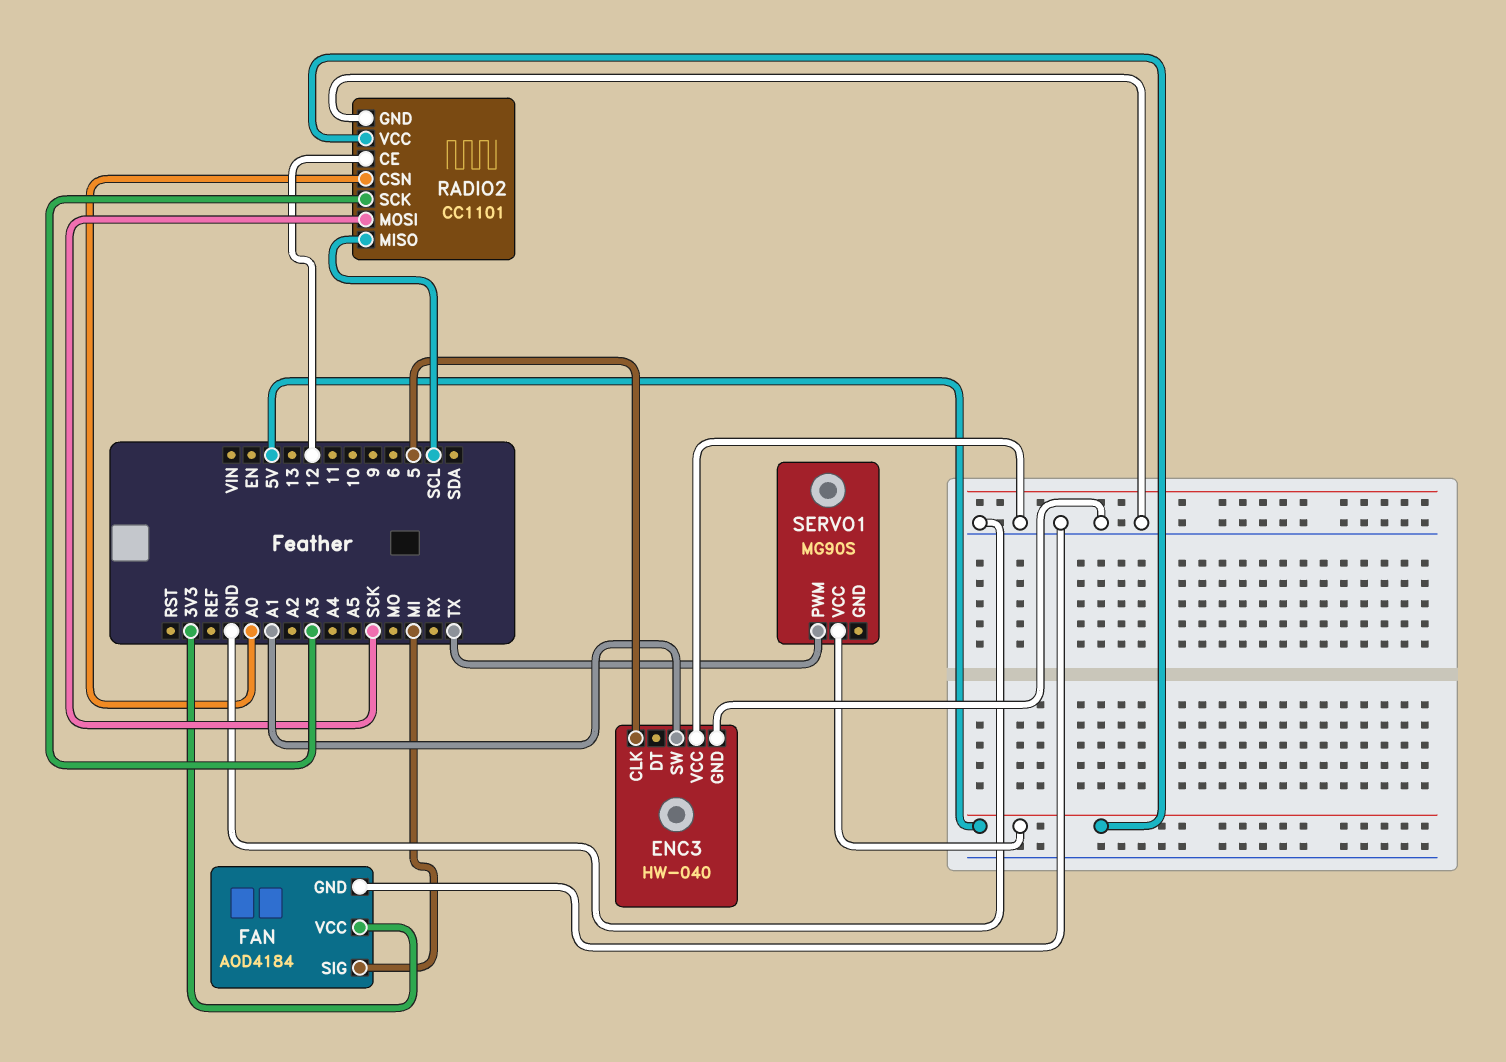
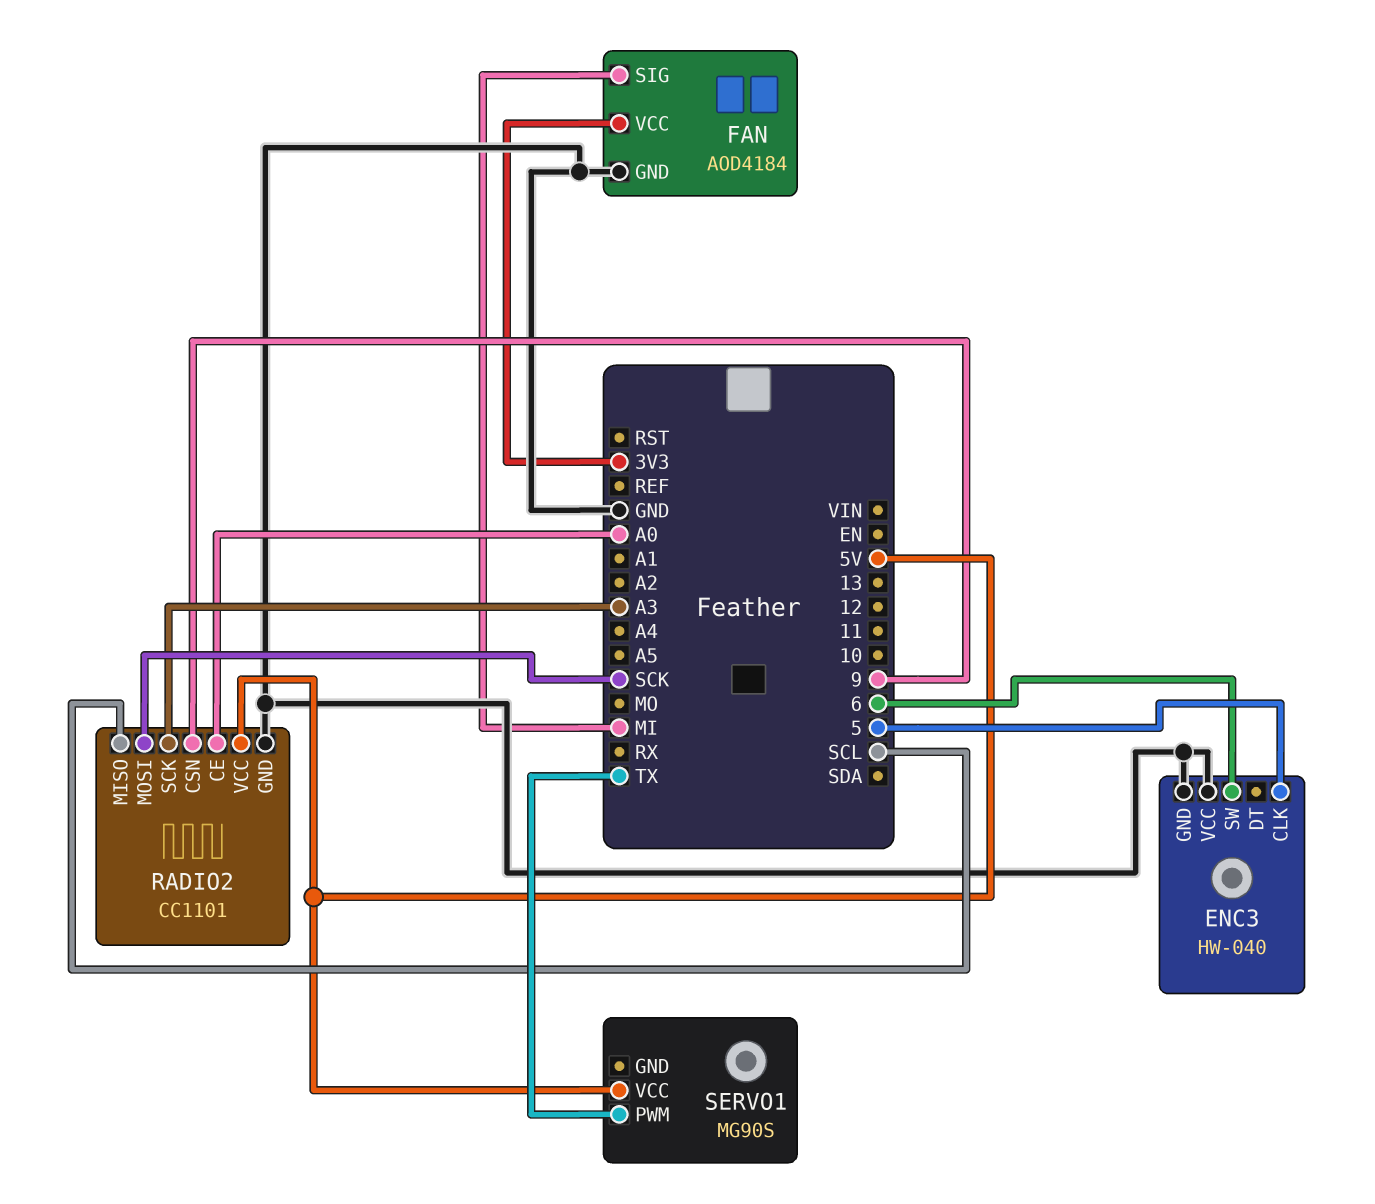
ENC3 pin SW: A1 -> 6
RADIO2 pin CE: 12 -> A0
RADIO2 pin CSN: A0 -> 9

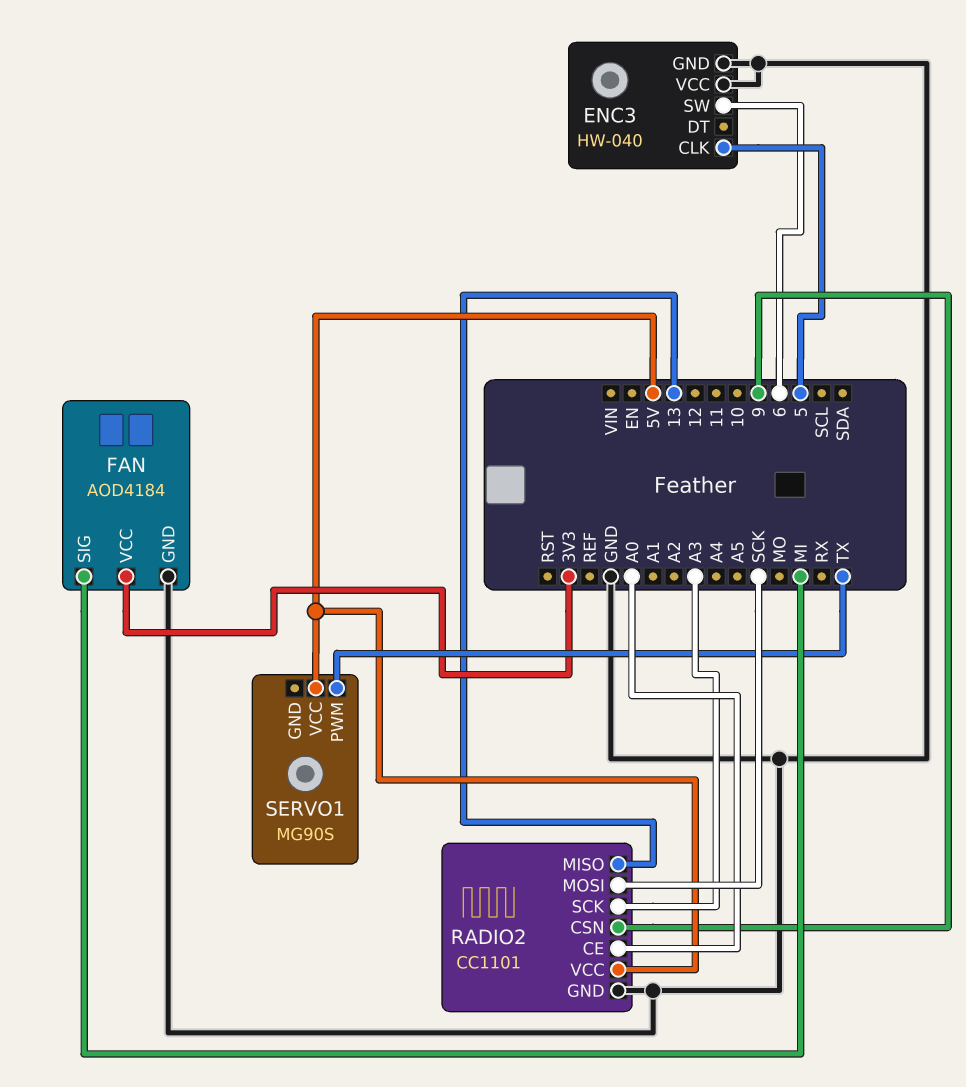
RADIO2 pin MISO: SCL -> 13

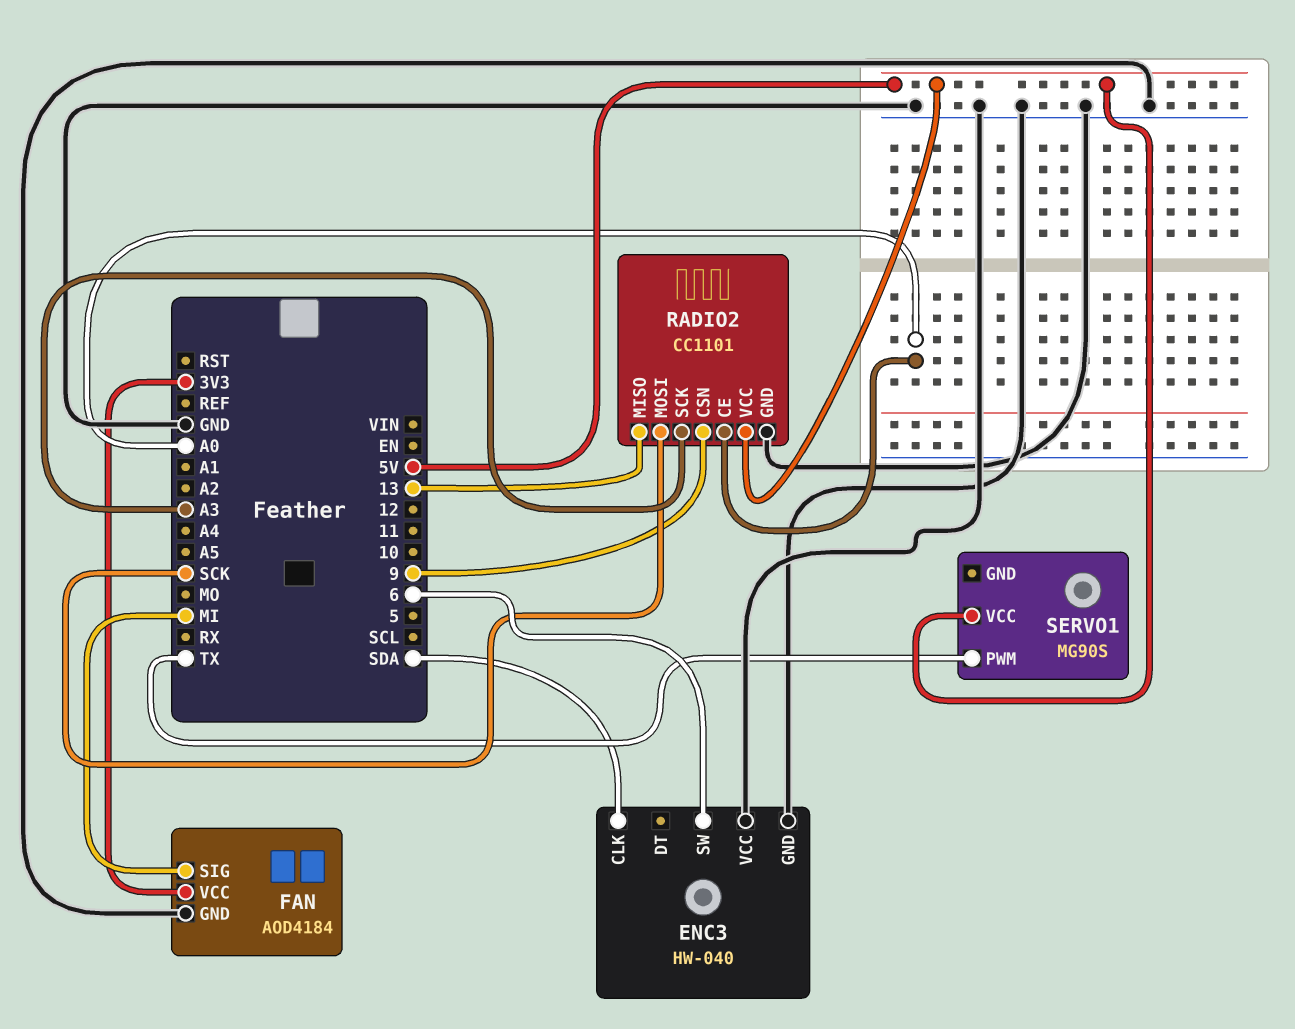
ENC3 pin CLK: 5 -> SDA

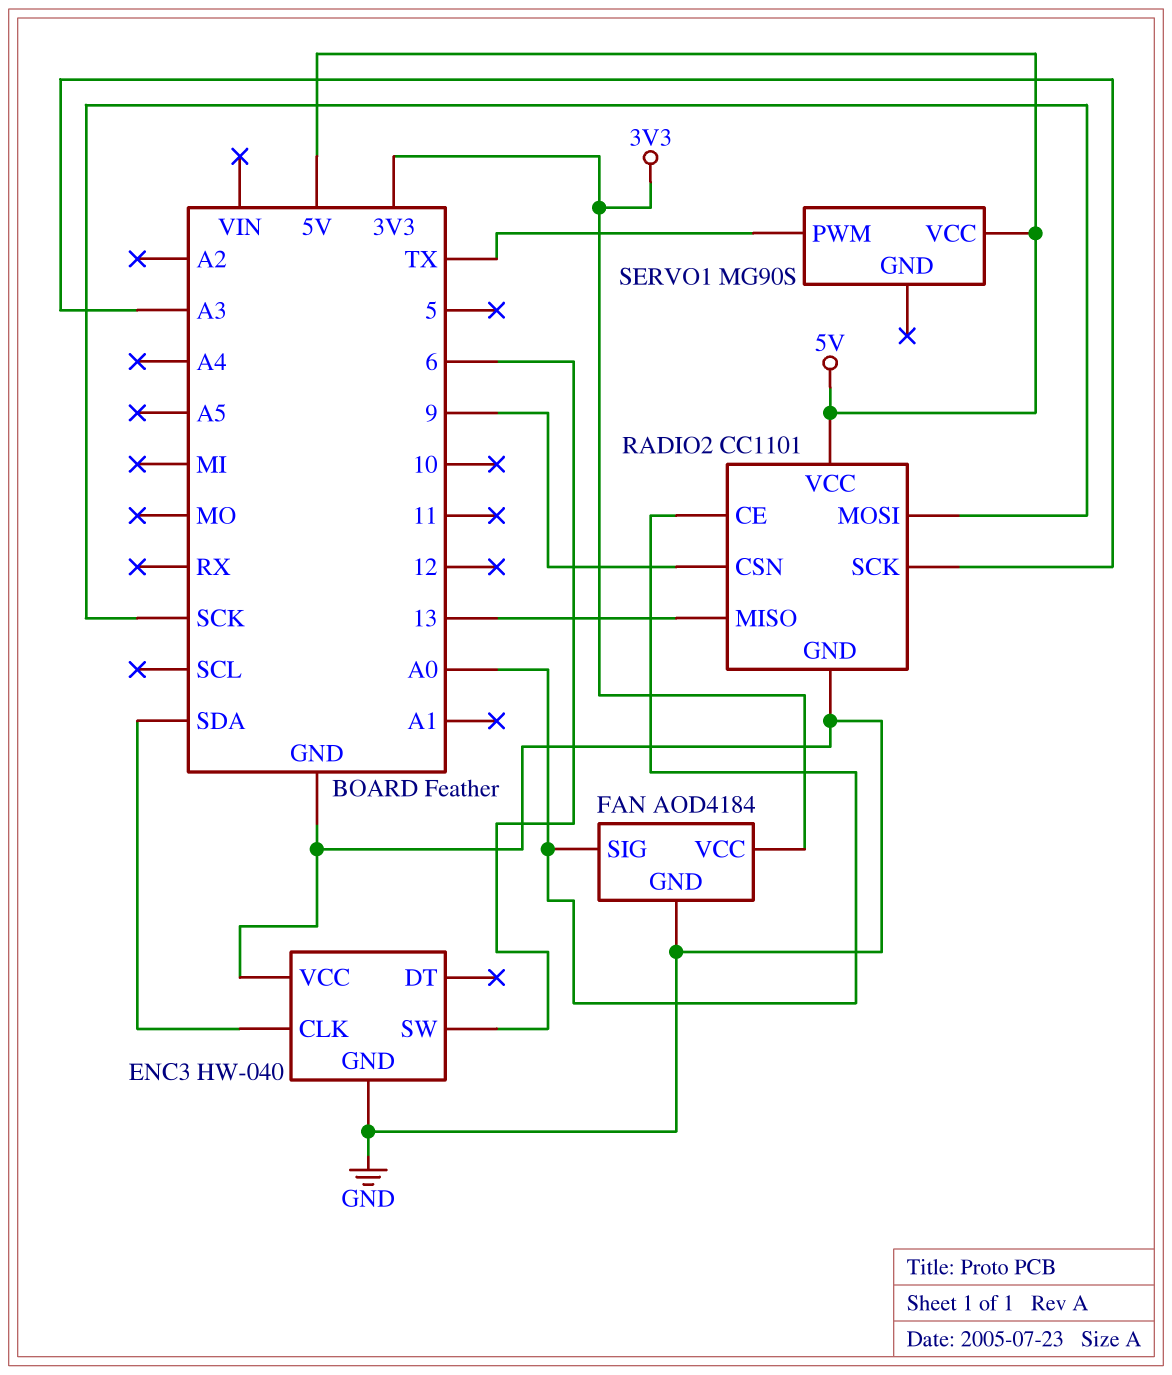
FAN pin SIG: MI -> A0

